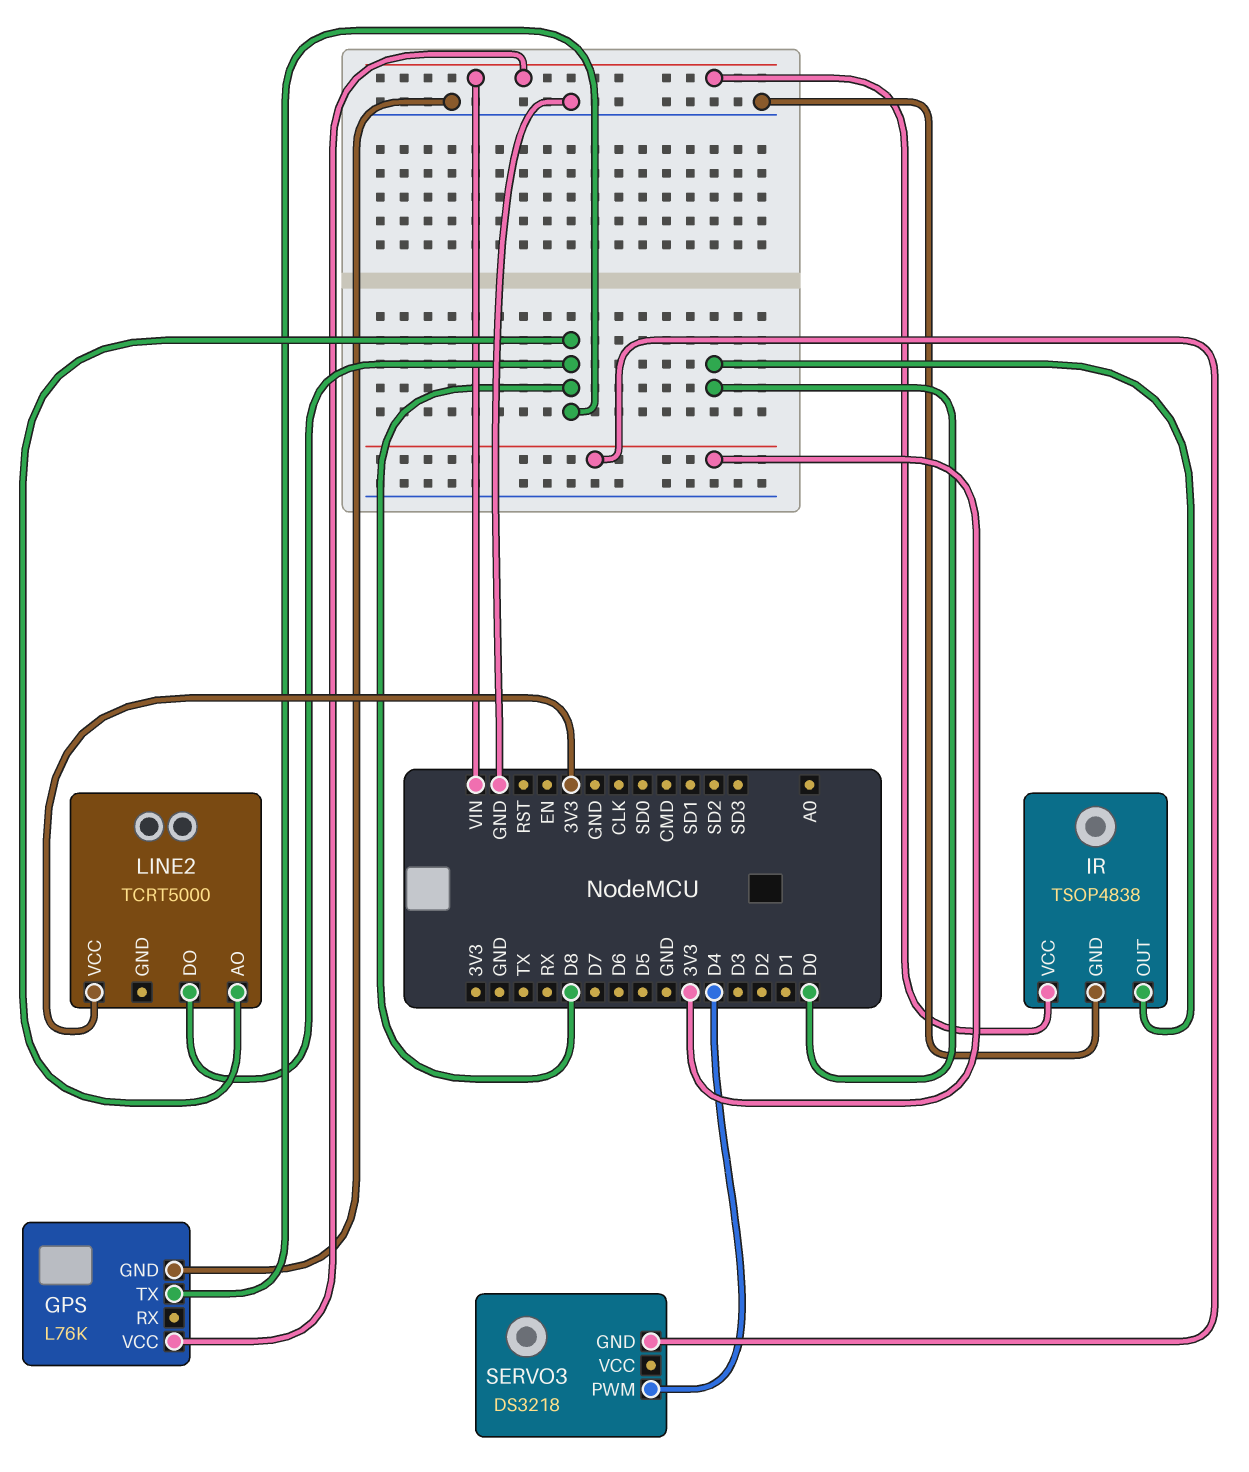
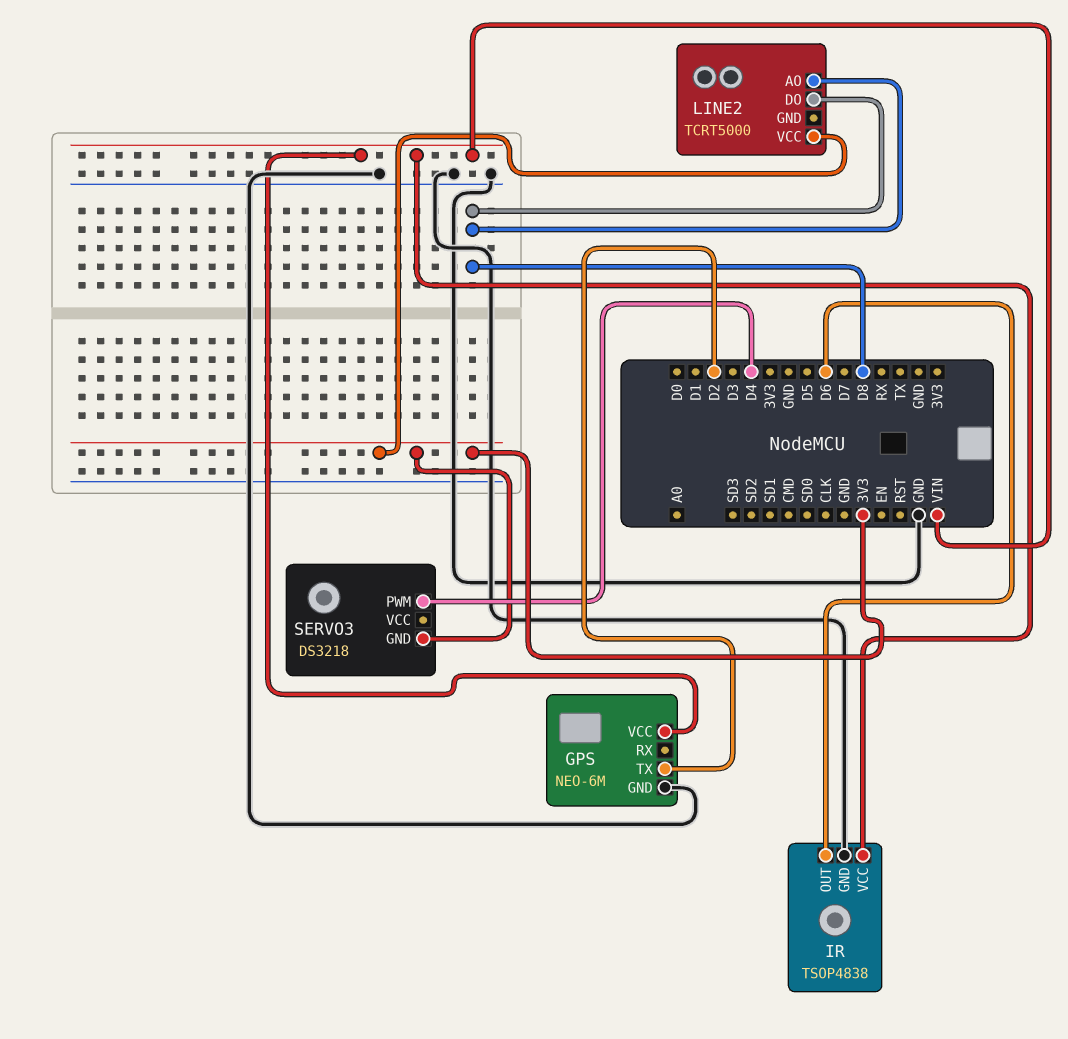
GPS: L76K -> NEO-6M
GPS pin TX: D8 -> D2
IR pin OUT: D0 -> D6

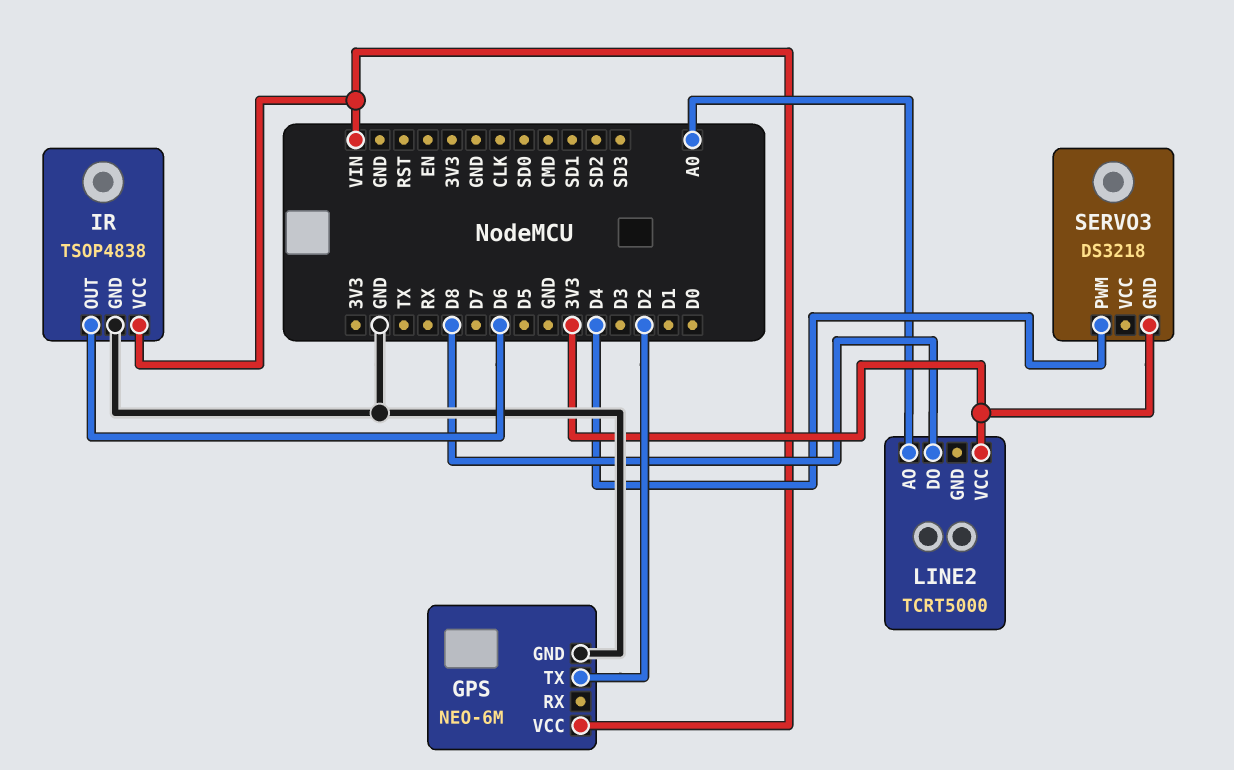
LINE2 pin AO: D8 -> A0

